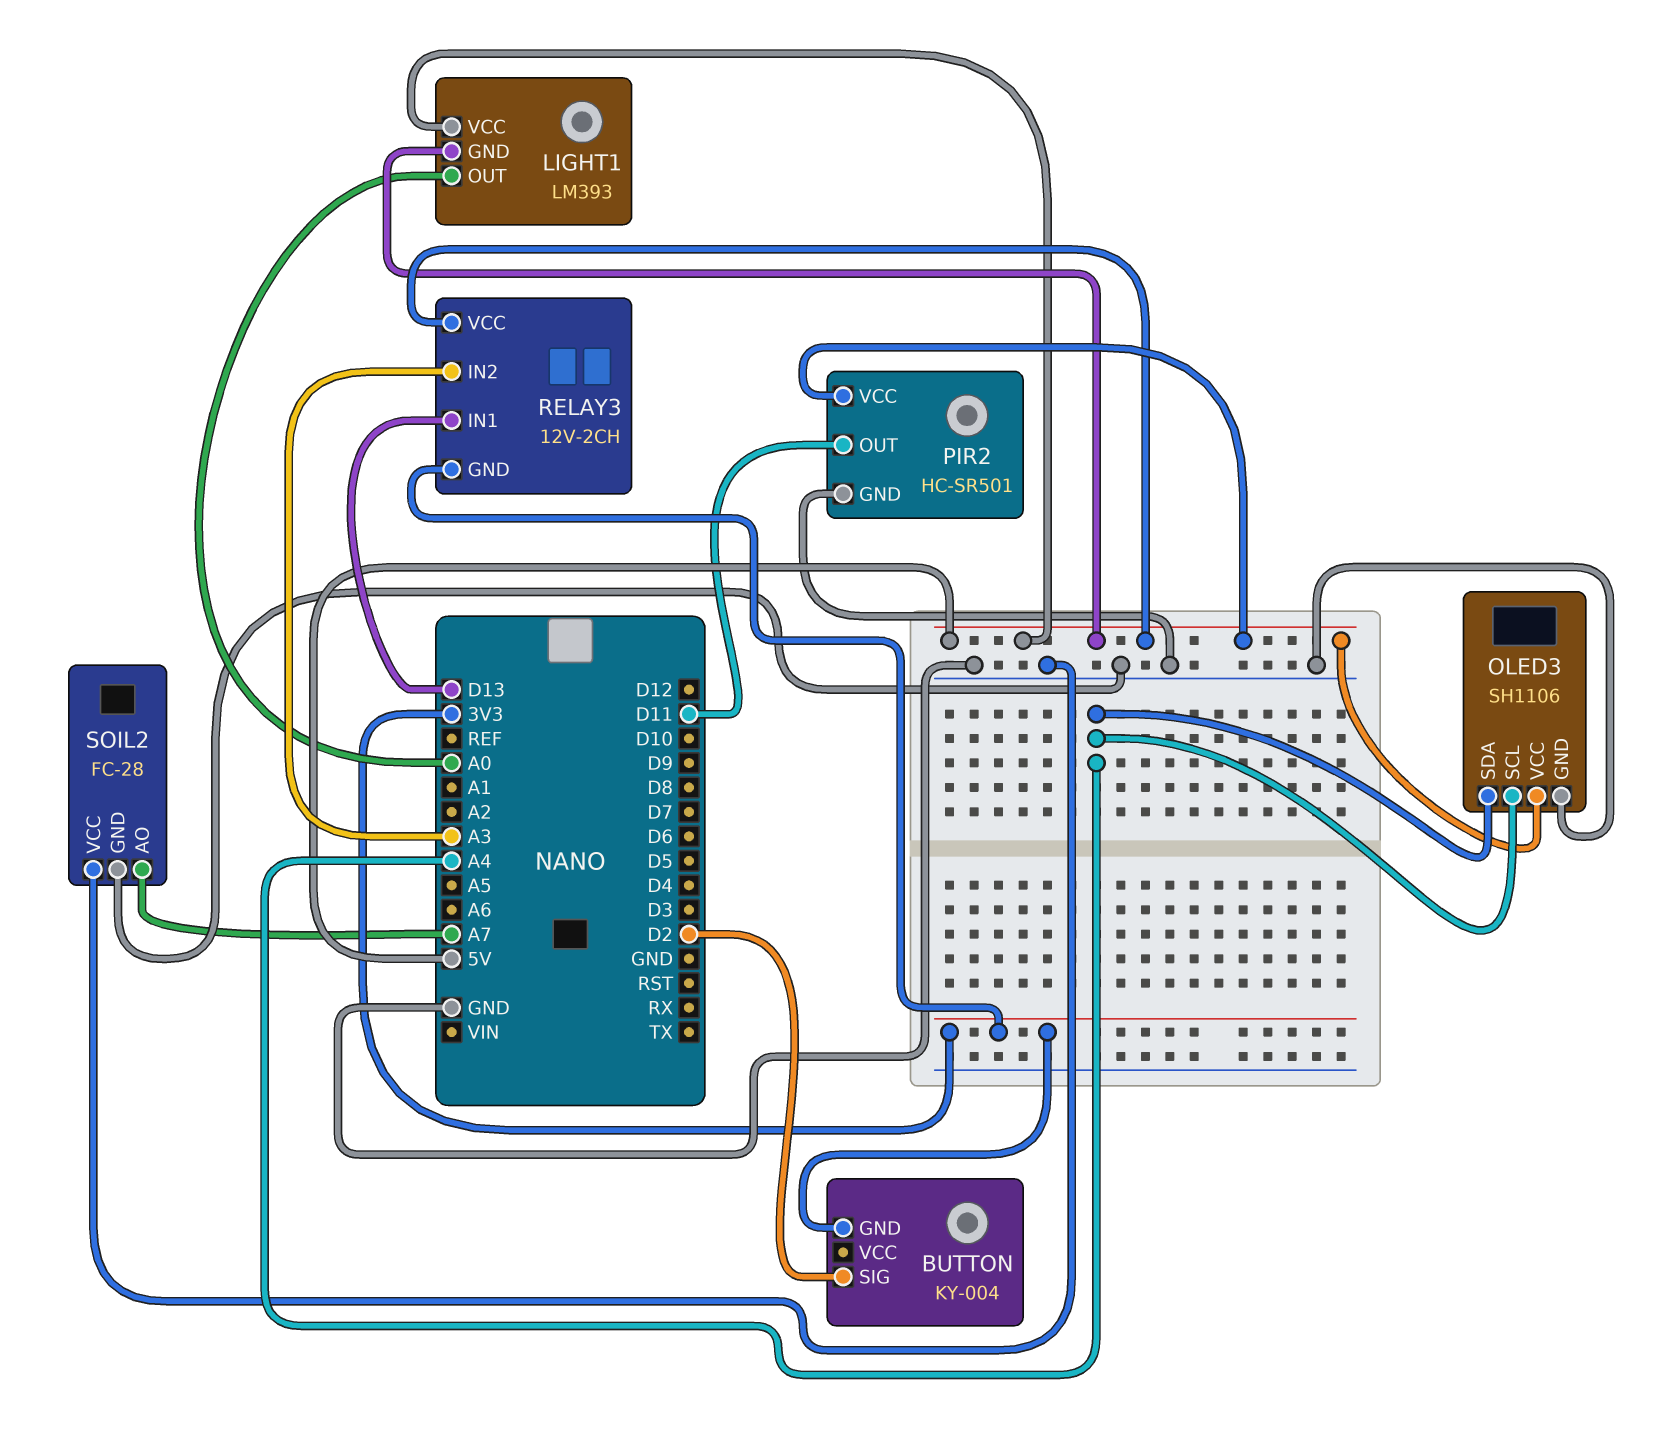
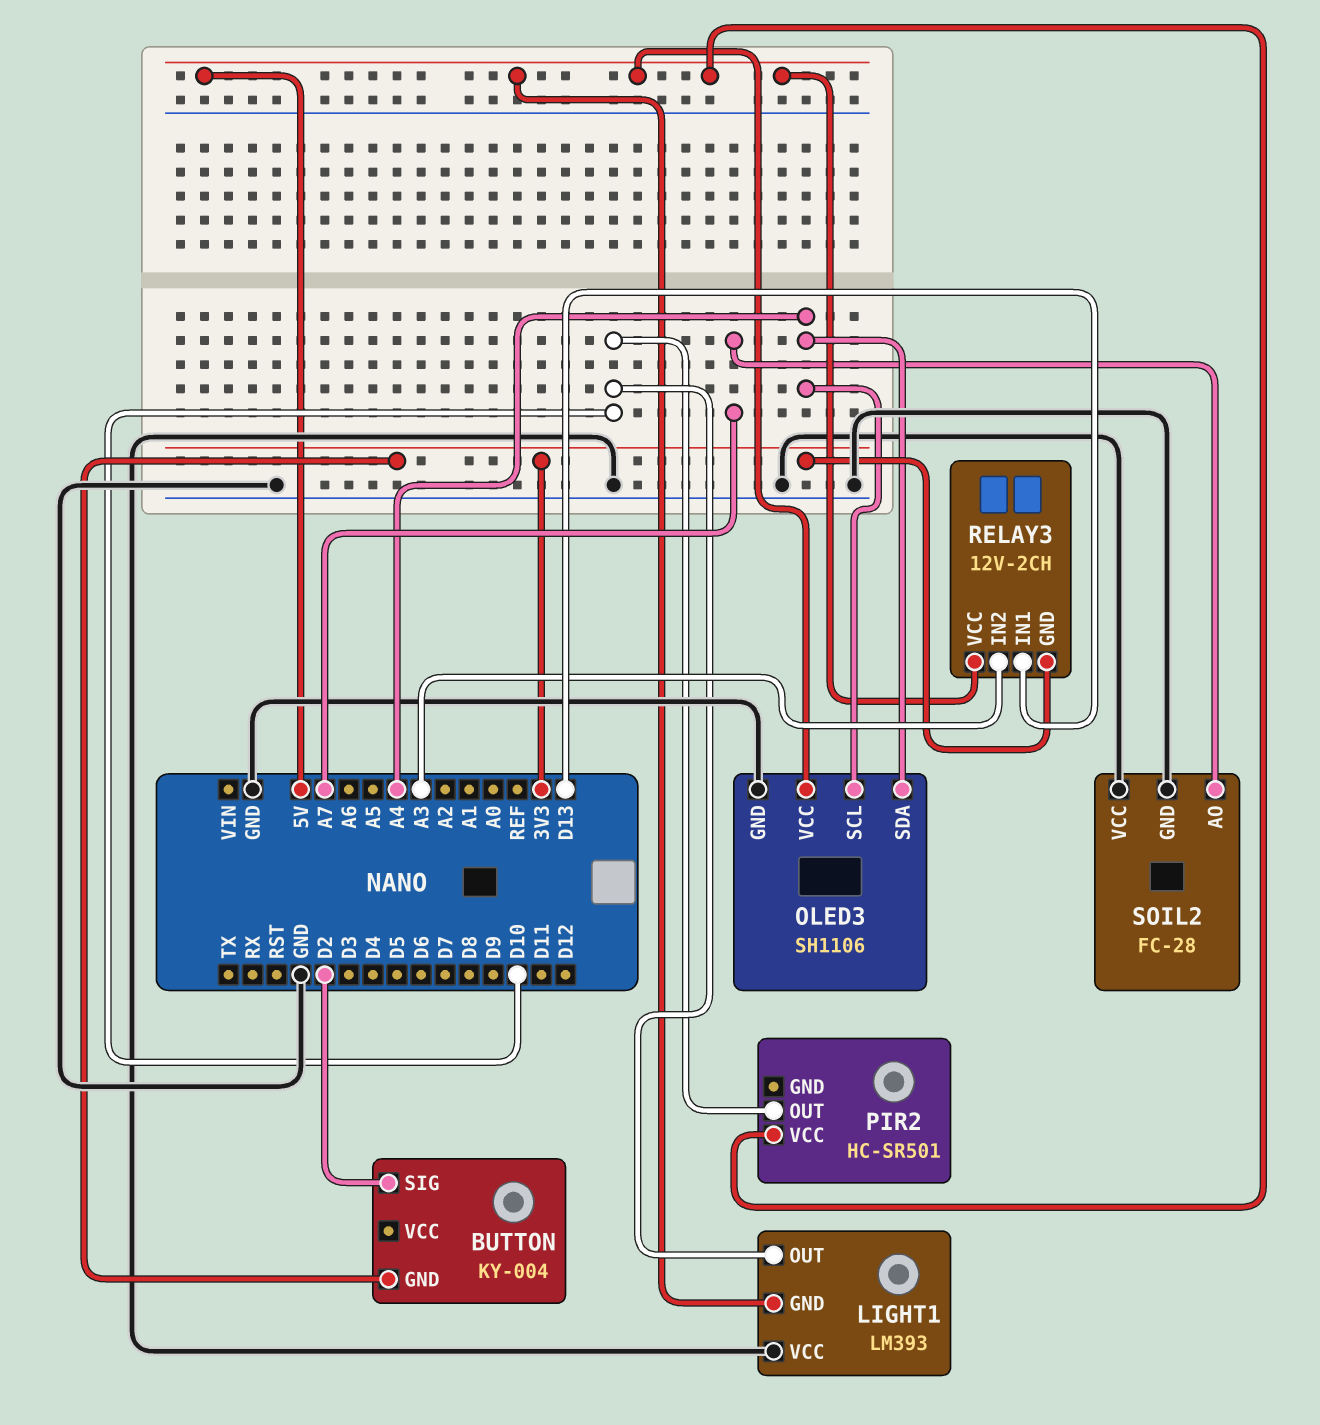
LIGHT1 pin OUT: A0 -> D10
LIGHT1 pin VCC: 5V -> GND
PIR2 pin GND: GND -> none
PIR2 pin OUT: D11 -> D10

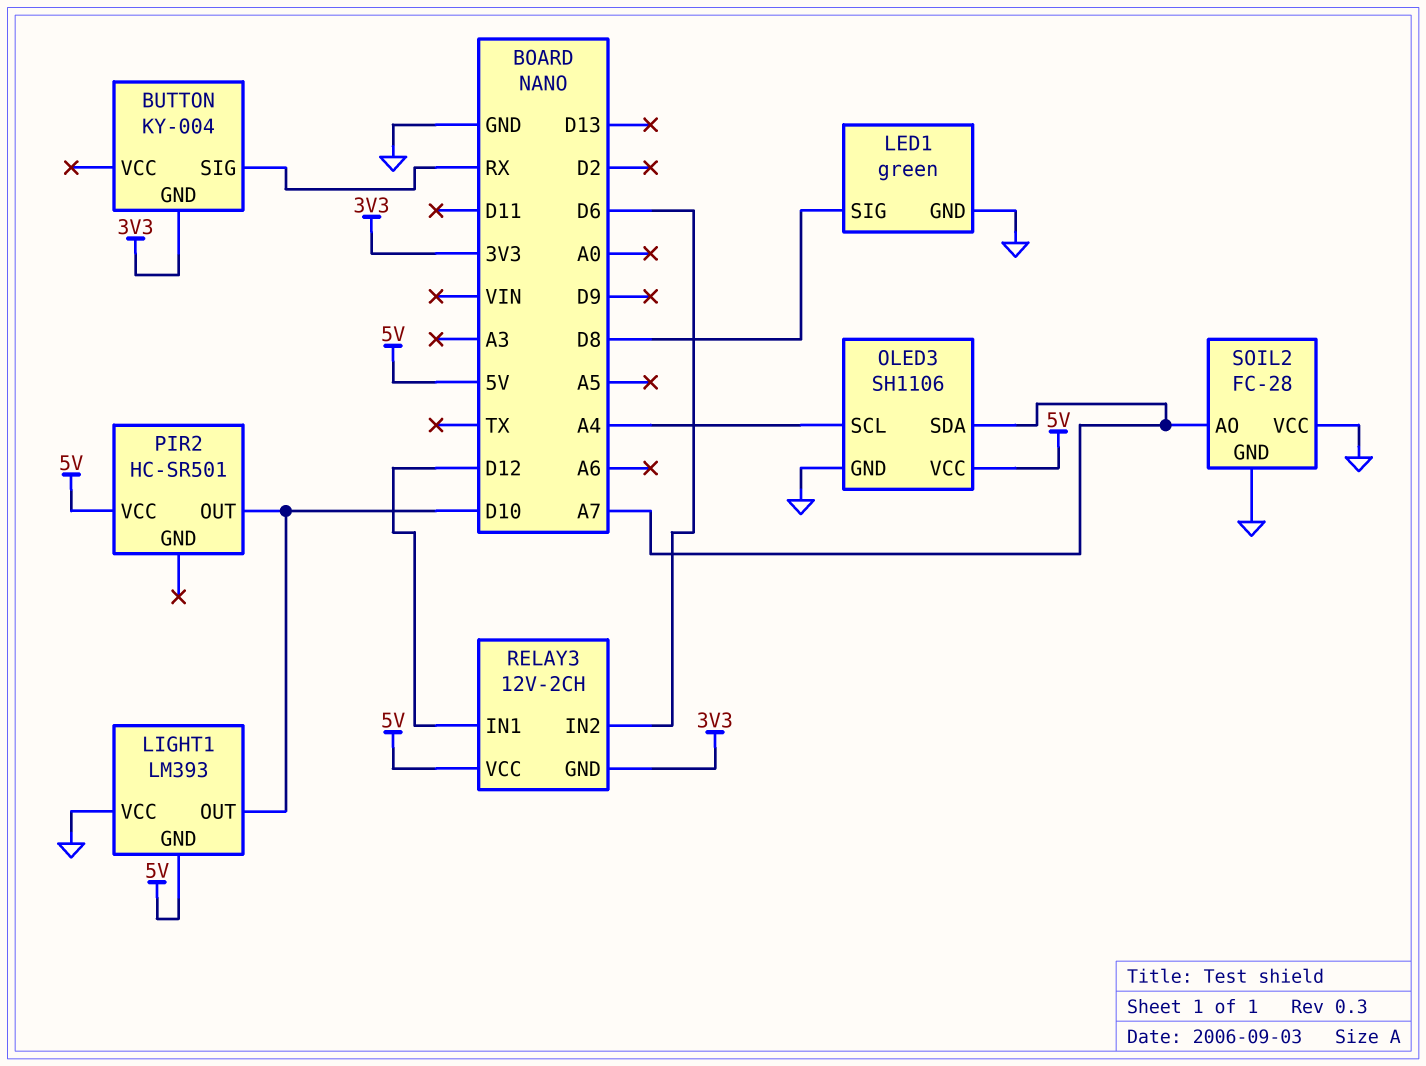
BUTTON pin SIG: D2 -> RX
LED1: none -> green
LED1 pin GND: none -> GND
LED1 pin SIG: none -> D8
OLED3 pin SDA: A4 -> A7
RELAY3 pin IN1: D13 -> D12
RELAY3 pin IN2: A3 -> D6

